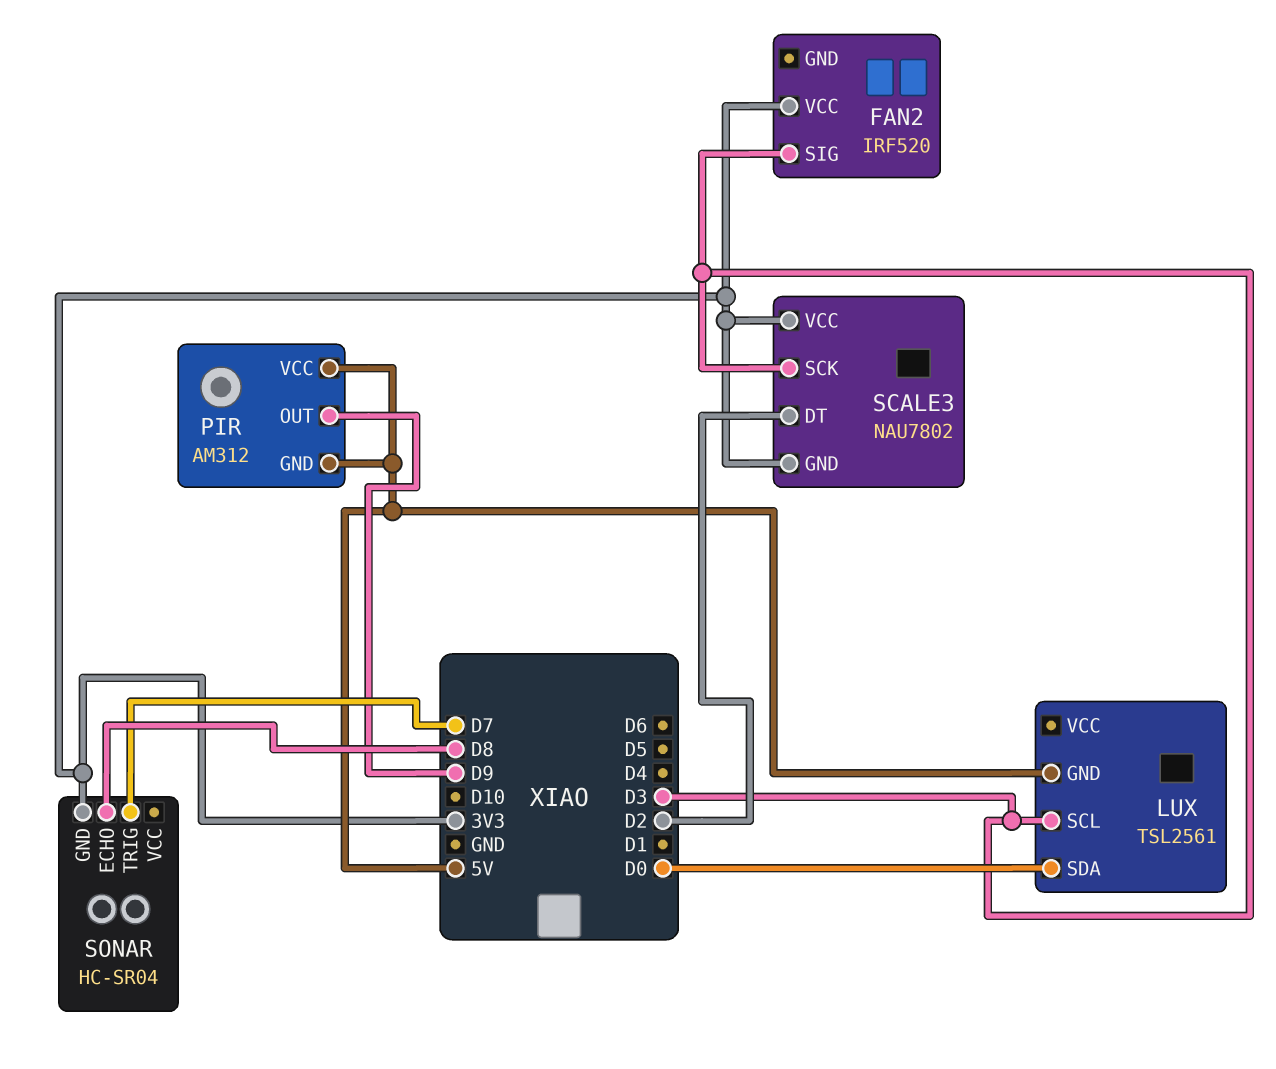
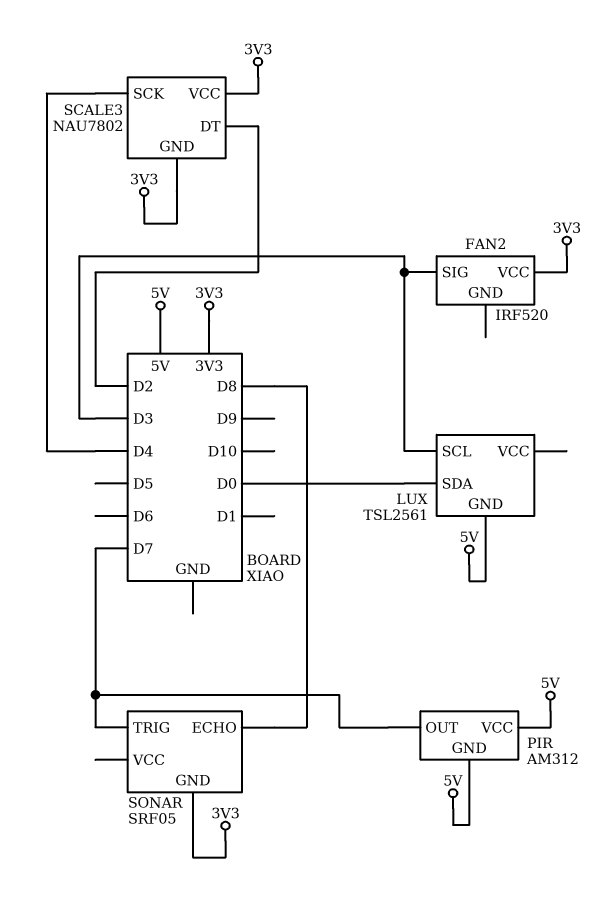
PIR pin OUT: D9 -> D7
SCALE3 pin SCK: D3 -> D4
SONAR: HC-SR04 -> SRF05

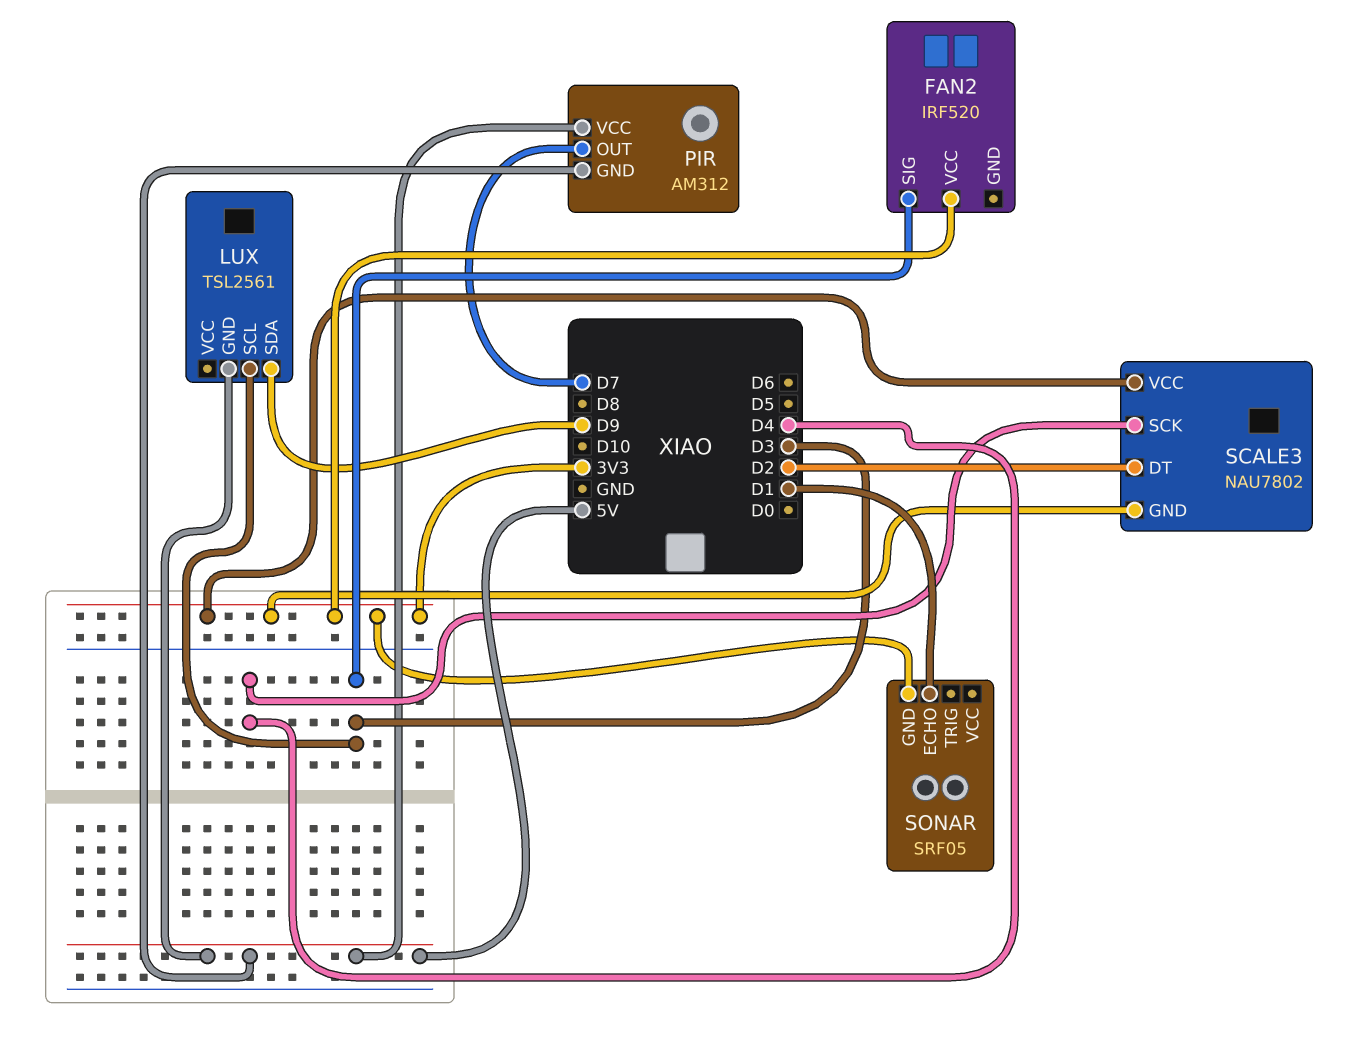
LUX pin SDA: D0 -> D9
SONAR pin ECHO: D8 -> D1
SONAR pin TRIG: D7 -> none

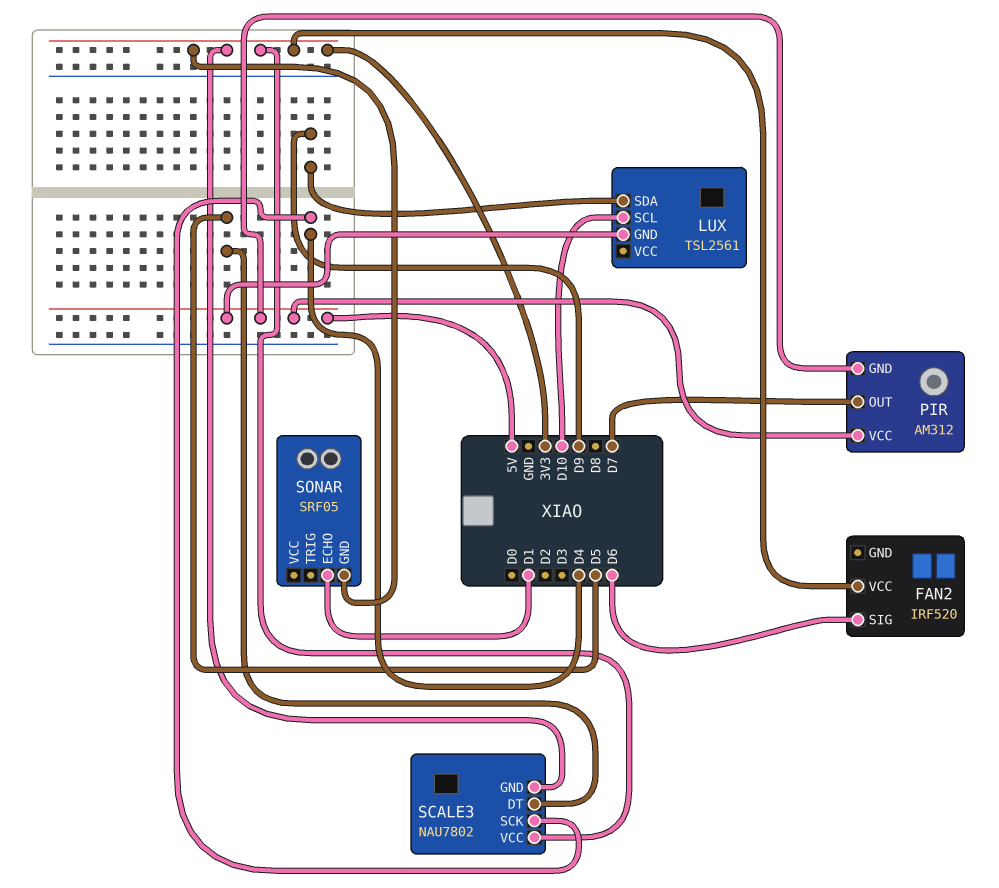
FAN2 pin SIG: D3 -> D6
LUX pin SCL: D3 -> D10
SCALE3 pin DT: D2 -> D5

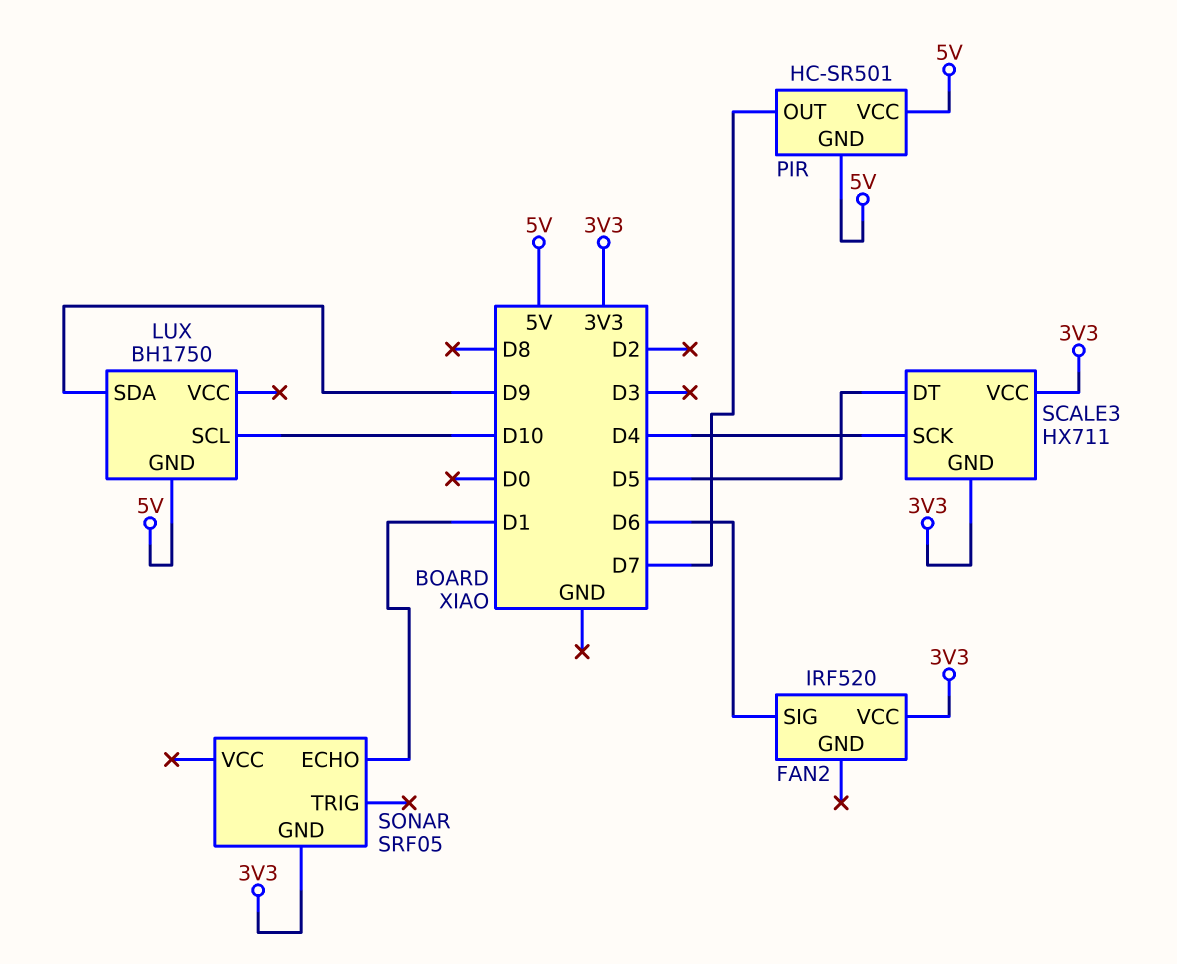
LUX: TSL2561 -> BH1750
PIR: AM312 -> HC-SR501
SCALE3: NAU7802 -> HX711

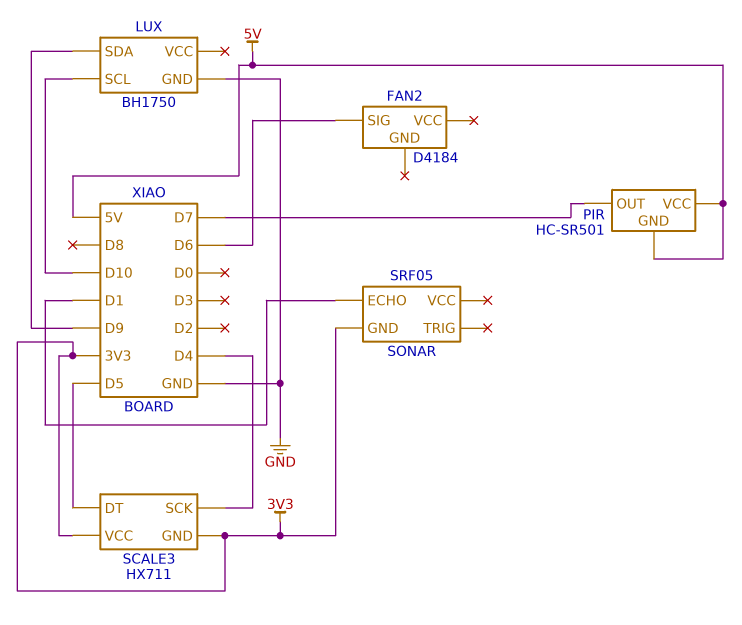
FAN2: IRF520 -> D4184
FAN2 pin VCC: 3V3 -> none
LUX pin GND: 5V -> GND

